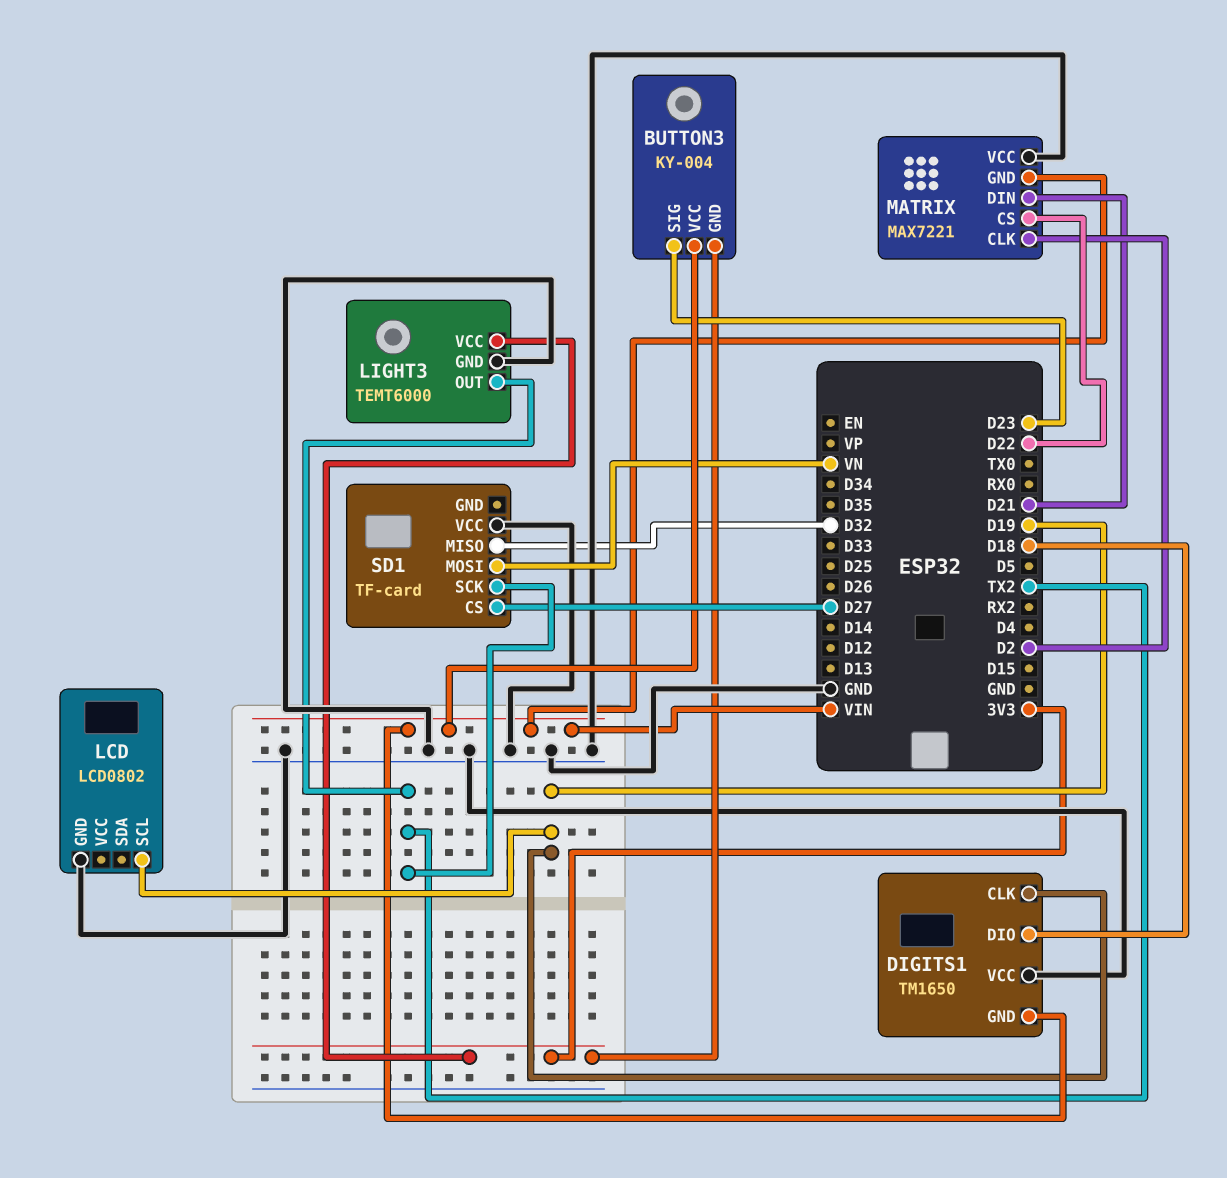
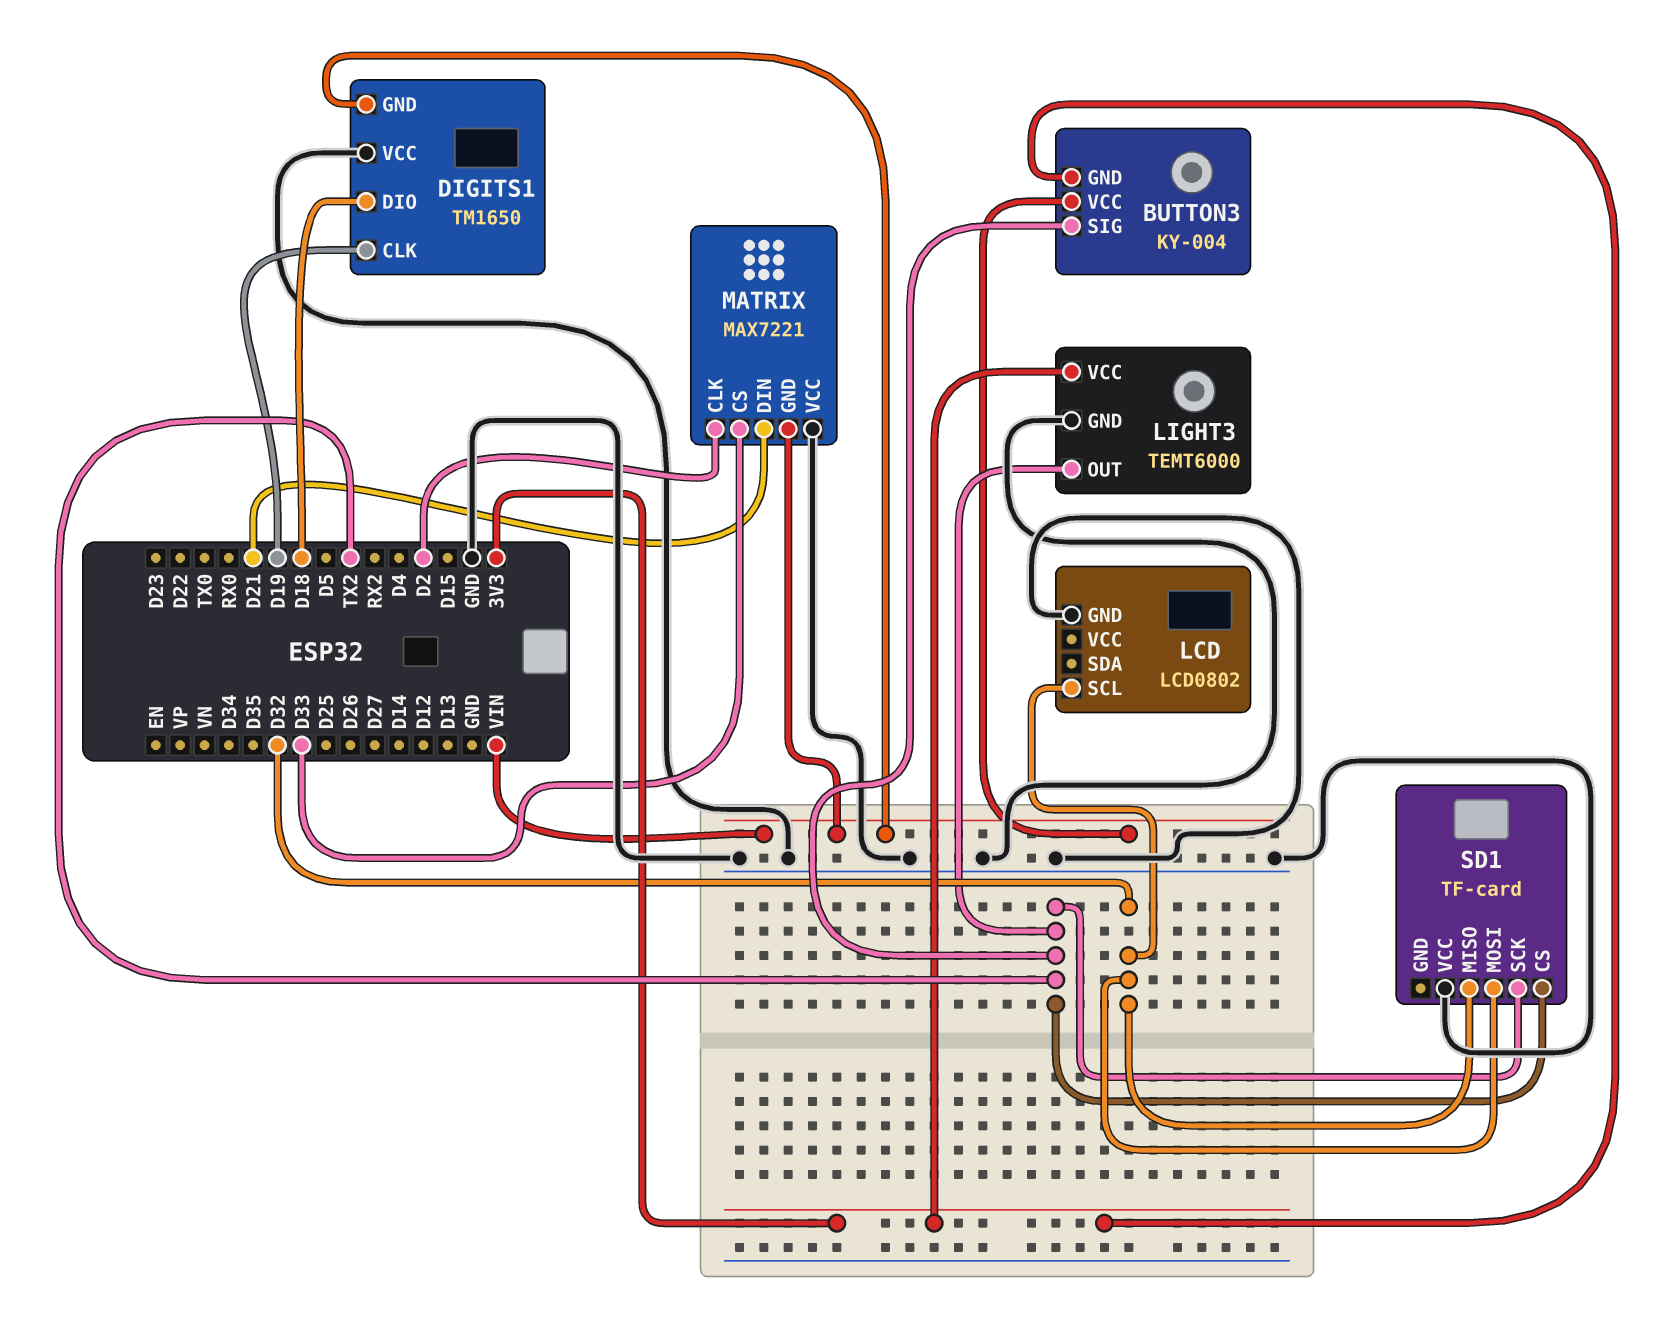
BUTTON3 pin SIG: D23 -> TX2
LCD pin SCL: D19 -> D32
MATRIX pin CS: D22 -> D33
SD1 pin CS: D27 -> TX2
SD1 pin MOSI: VN -> D32

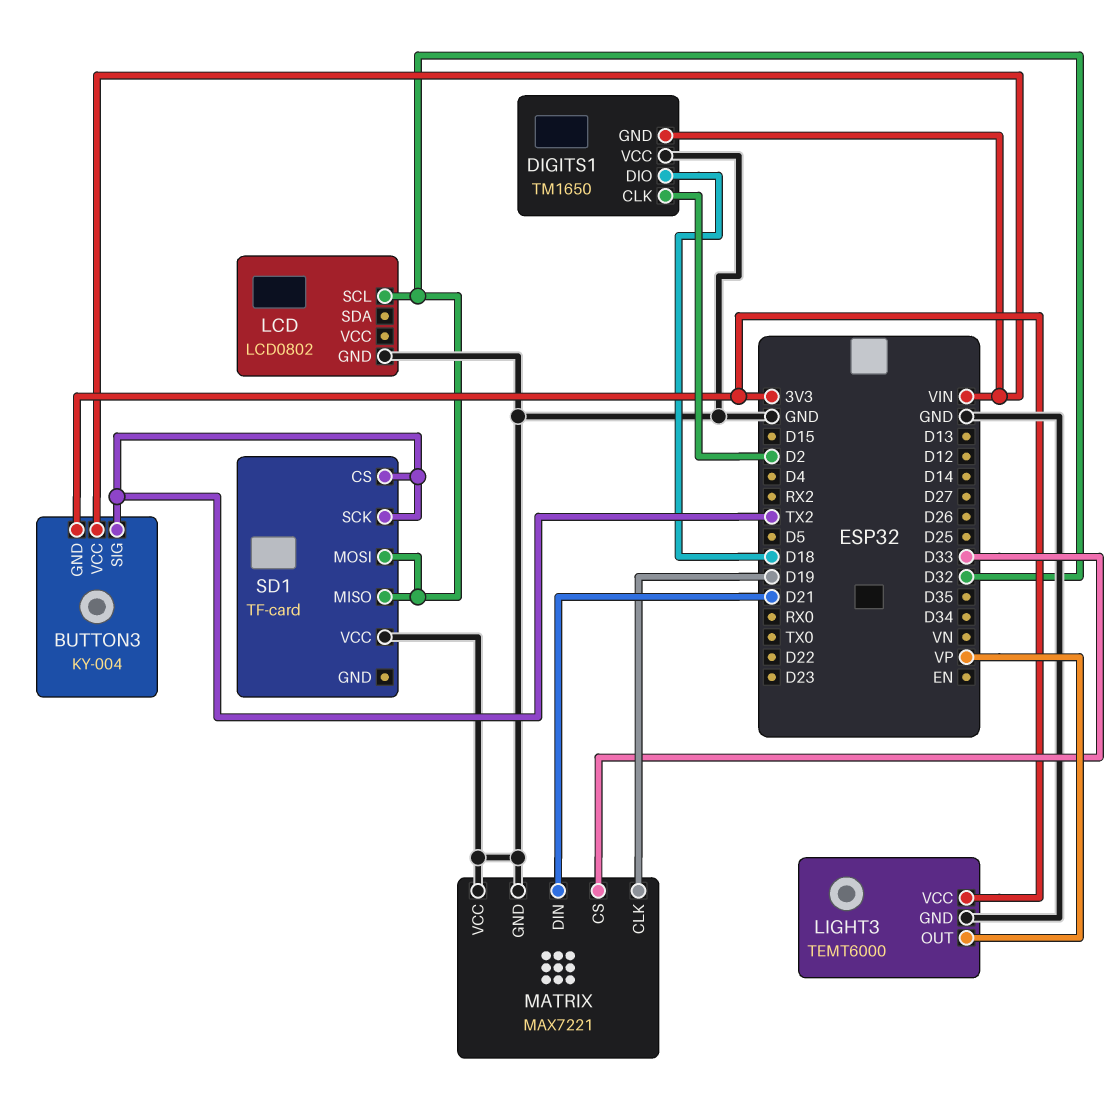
DIGITS1 pin CLK: D19 -> D2
LIGHT3 pin OUT: TX2 -> VP
MATRIX pin CLK: D2 -> D19
MATRIX pin GND: VIN -> GND

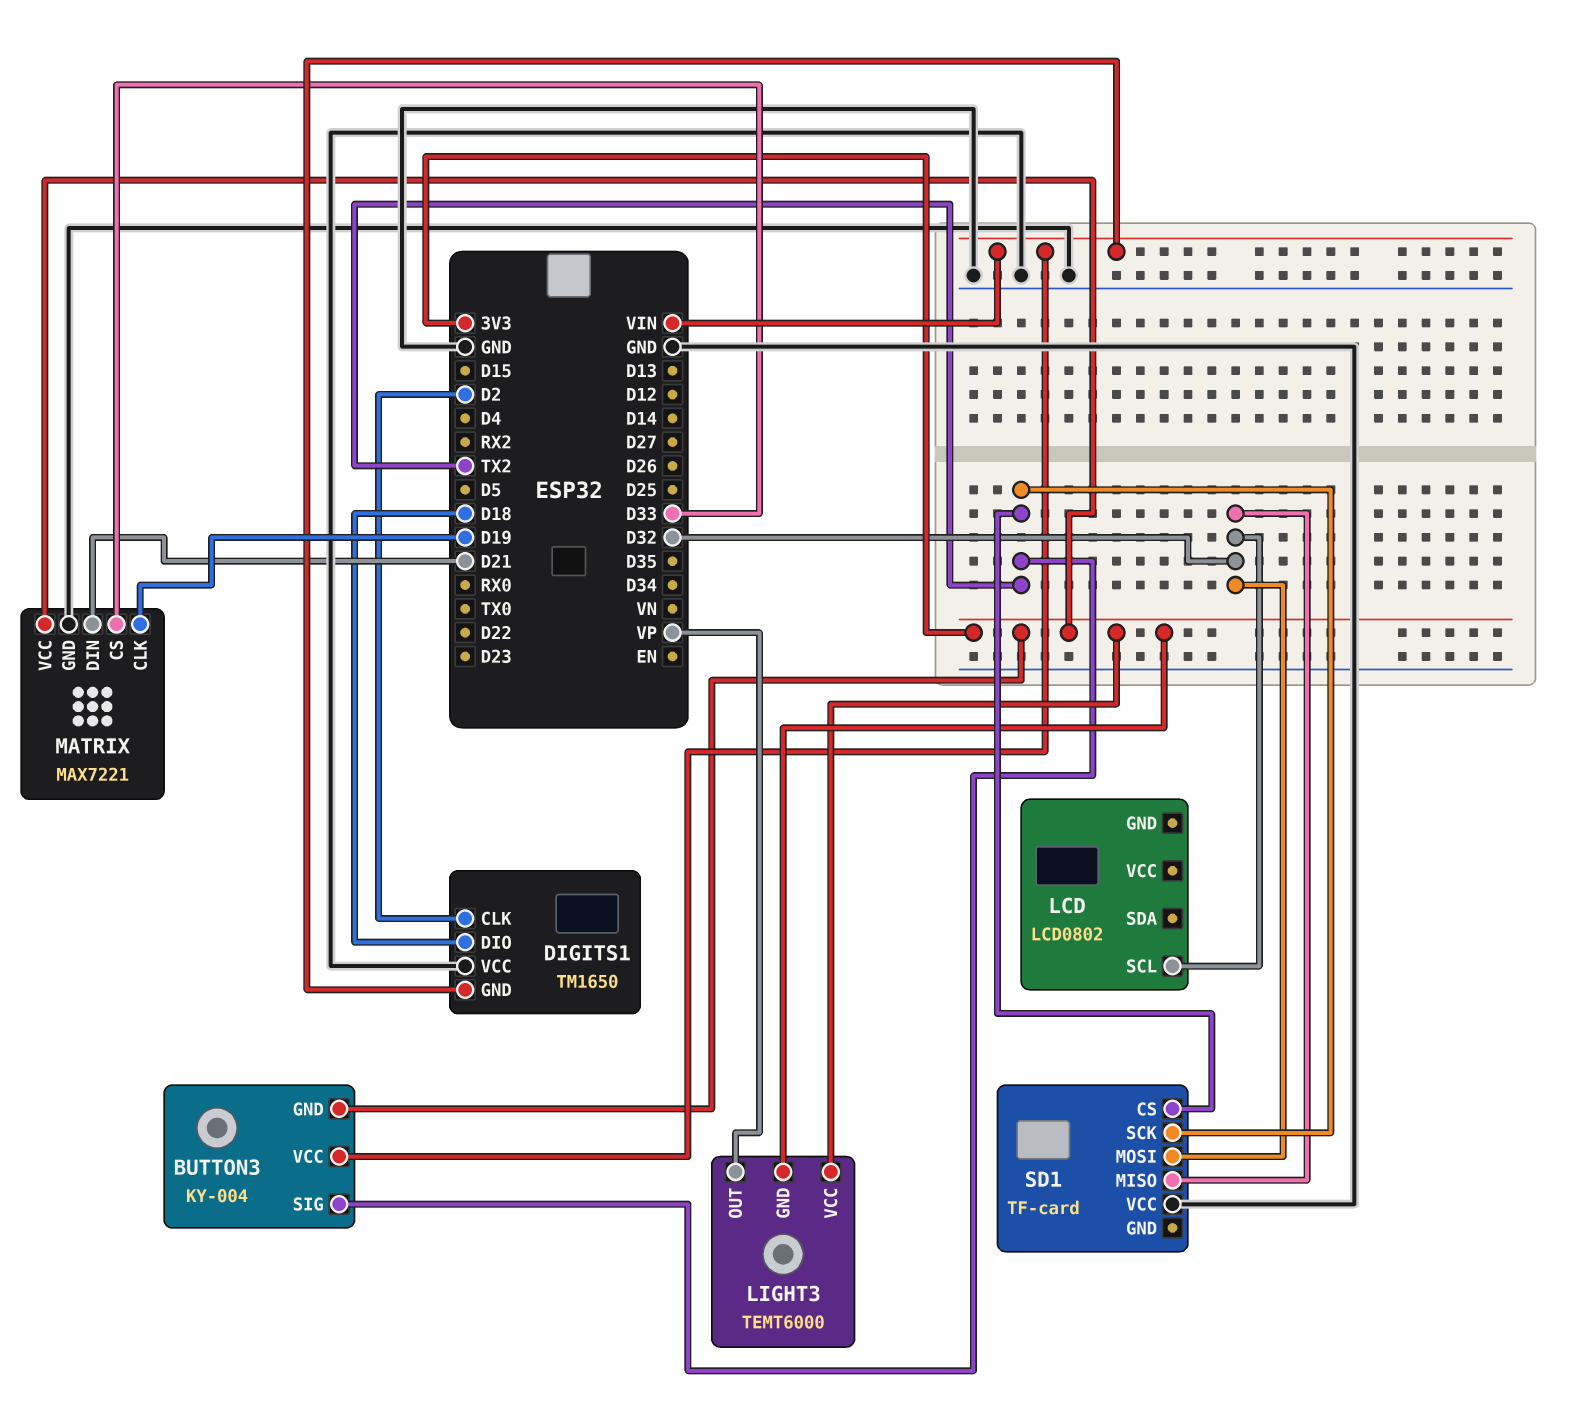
LCD pin GND: GND -> none
LIGHT3 pin GND: GND -> 3V3
MATRIX pin VCC: GND -> 3V3

